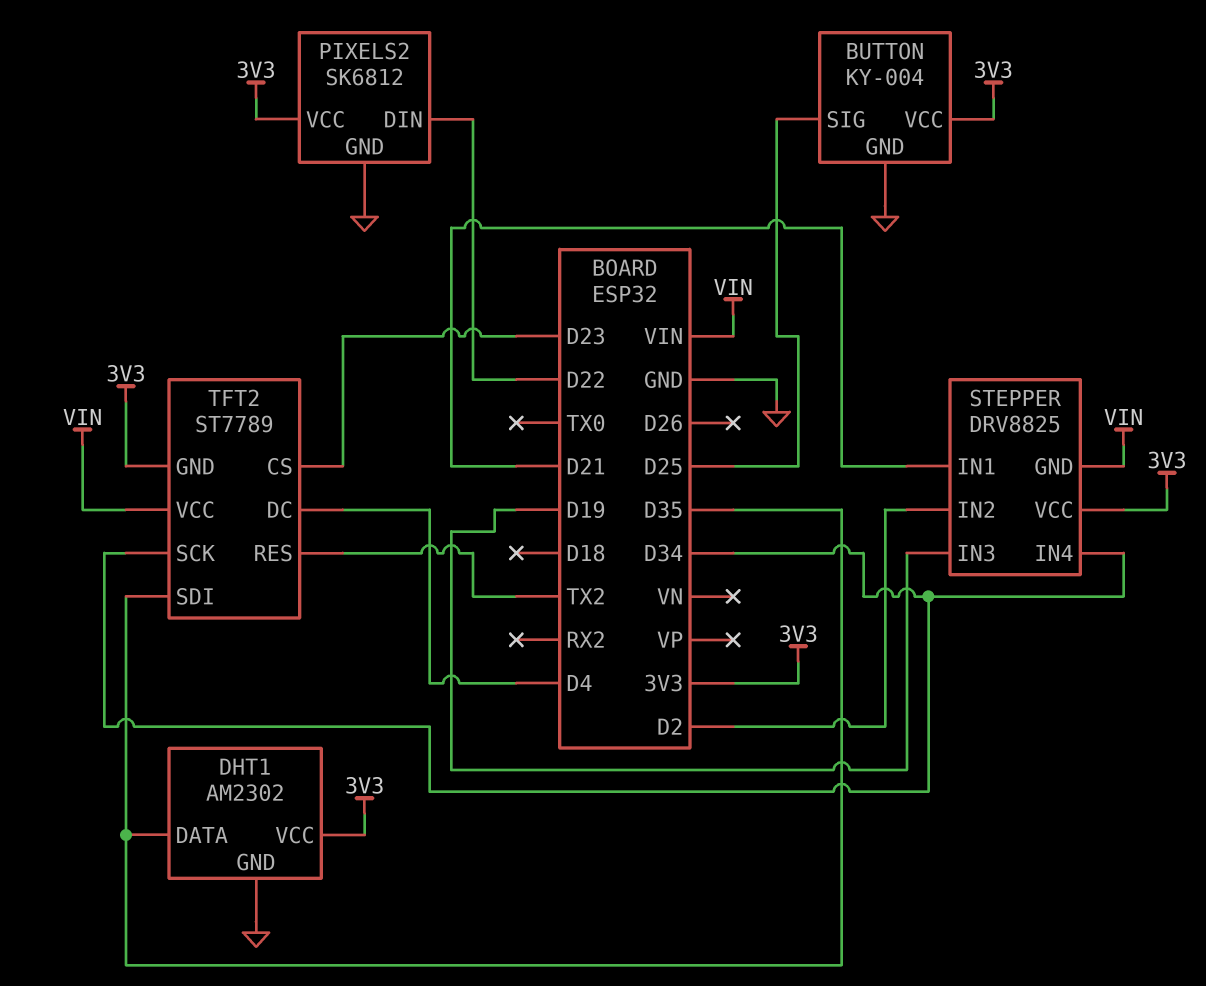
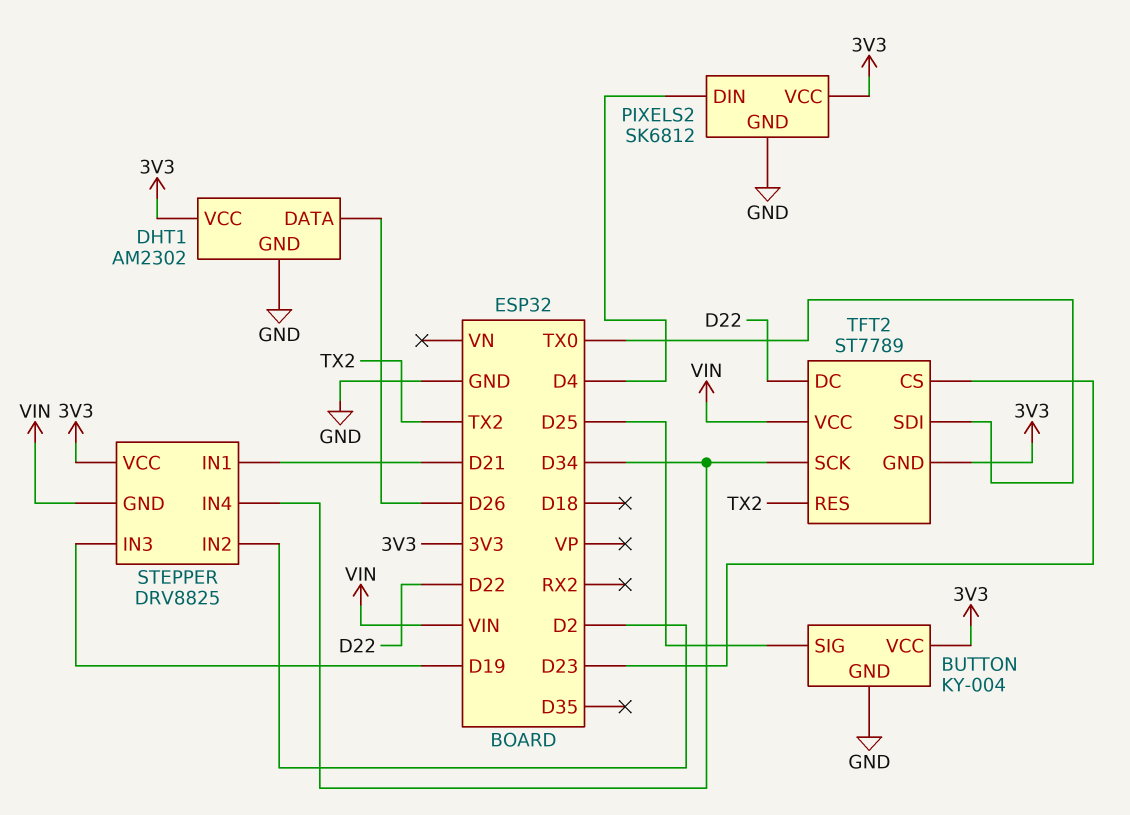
DHT1 pin DATA: D35 -> D26
PIXELS2 pin DIN: D22 -> D4
TFT2 pin DC: D4 -> D22
TFT2 pin SDI: D35 -> TX0

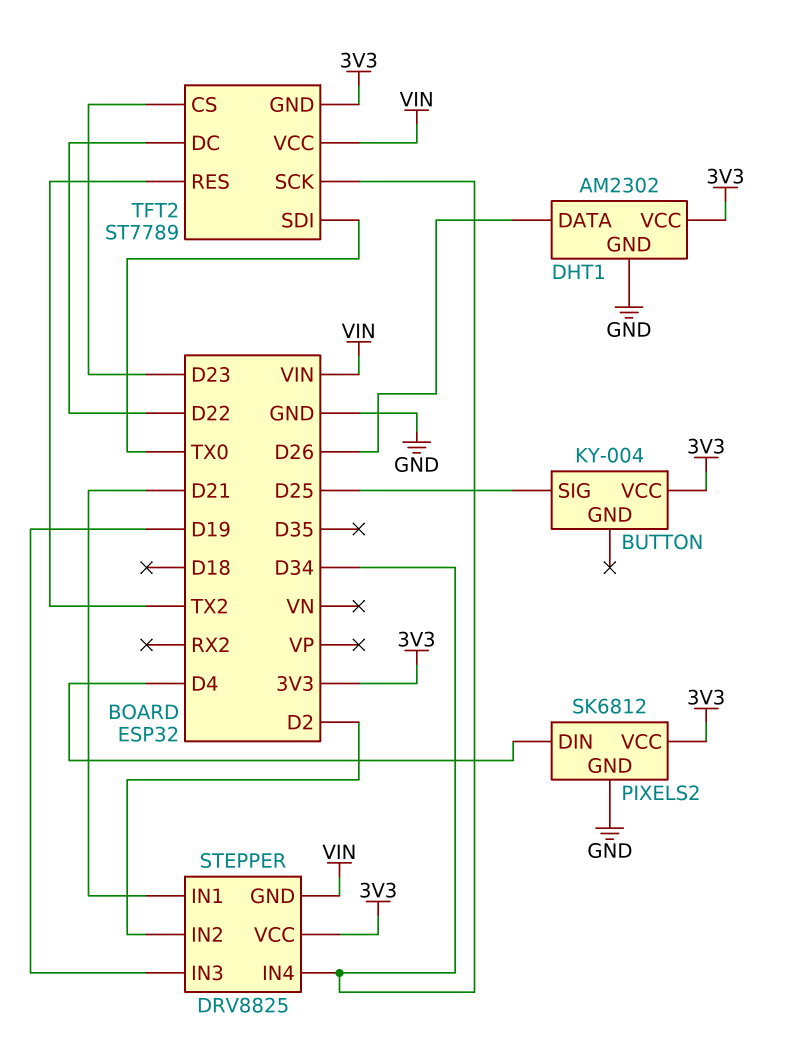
BUTTON pin GND: GND -> none

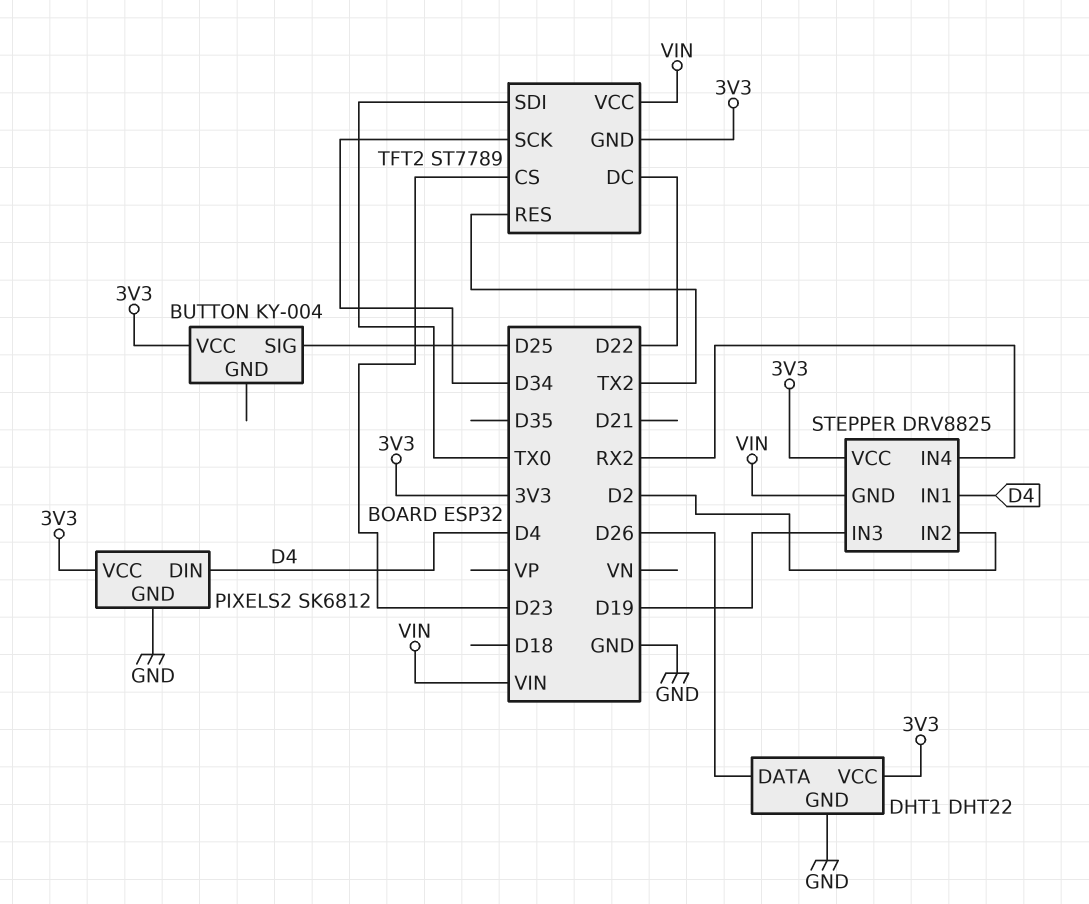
DHT1: AM2302 -> DHT22
STEPPER pin IN1: D21 -> D4
STEPPER pin IN4: D34 -> RX2

